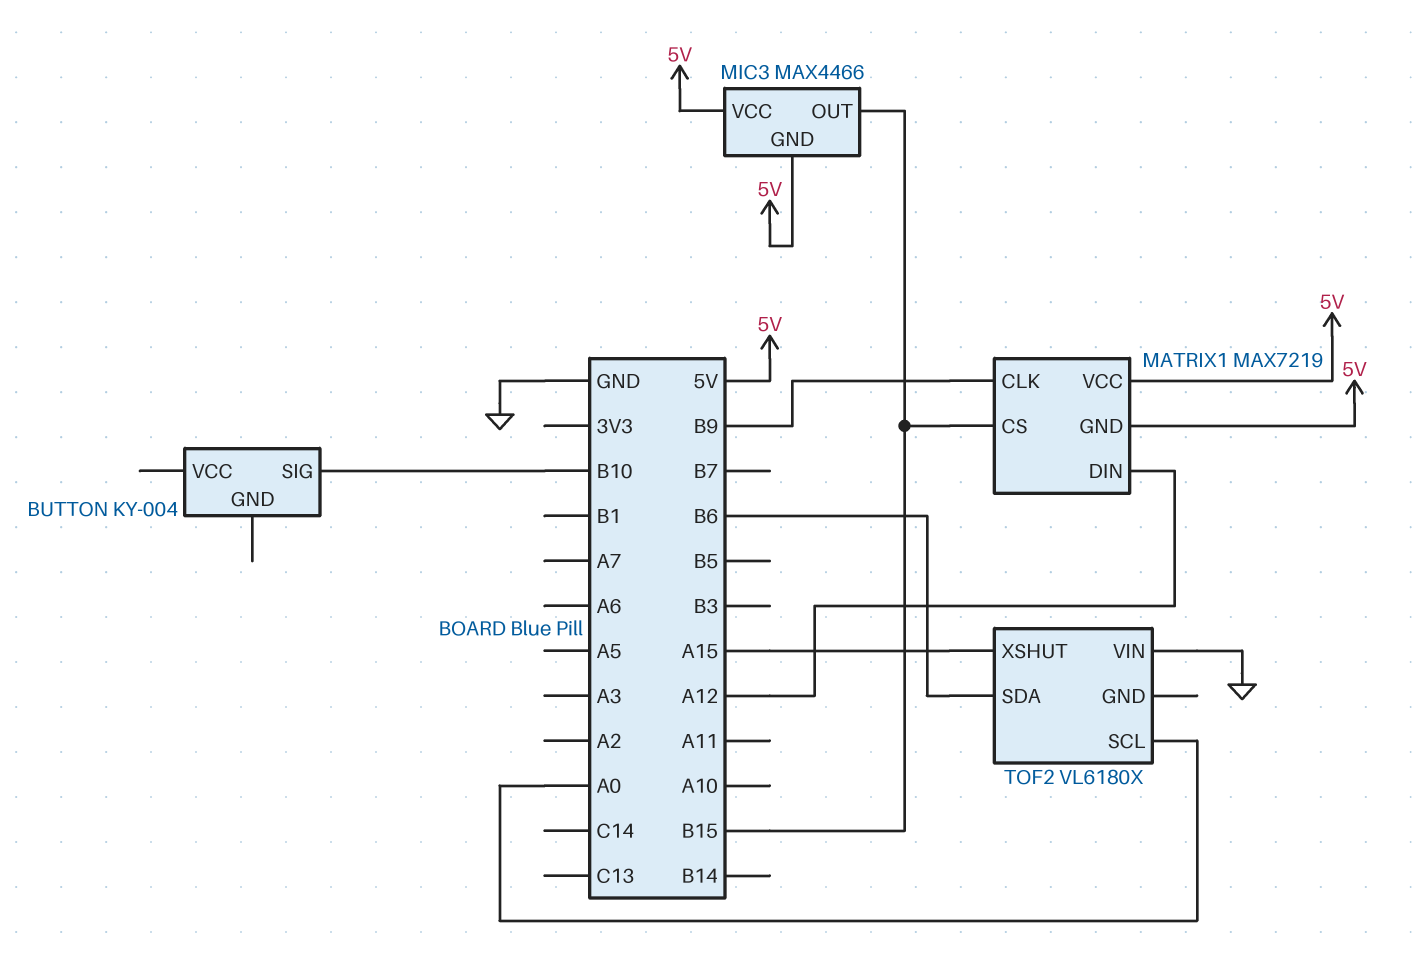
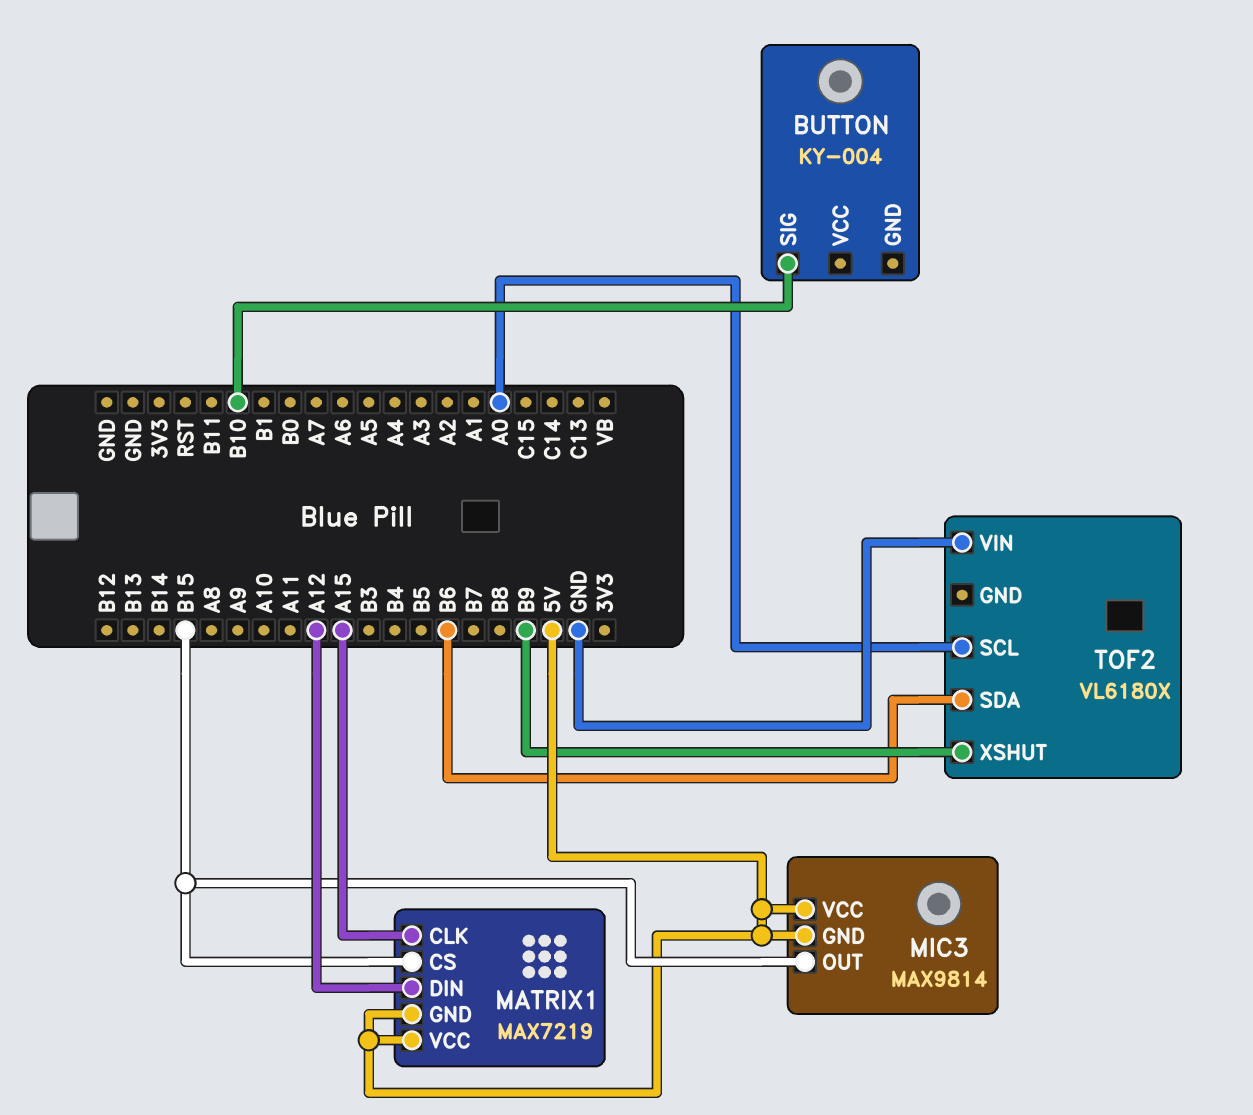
MATRIX1 pin CLK: B9 -> A15
MIC3: MAX4466 -> MAX9814
TOF2 pin XSHUT: A15 -> B9

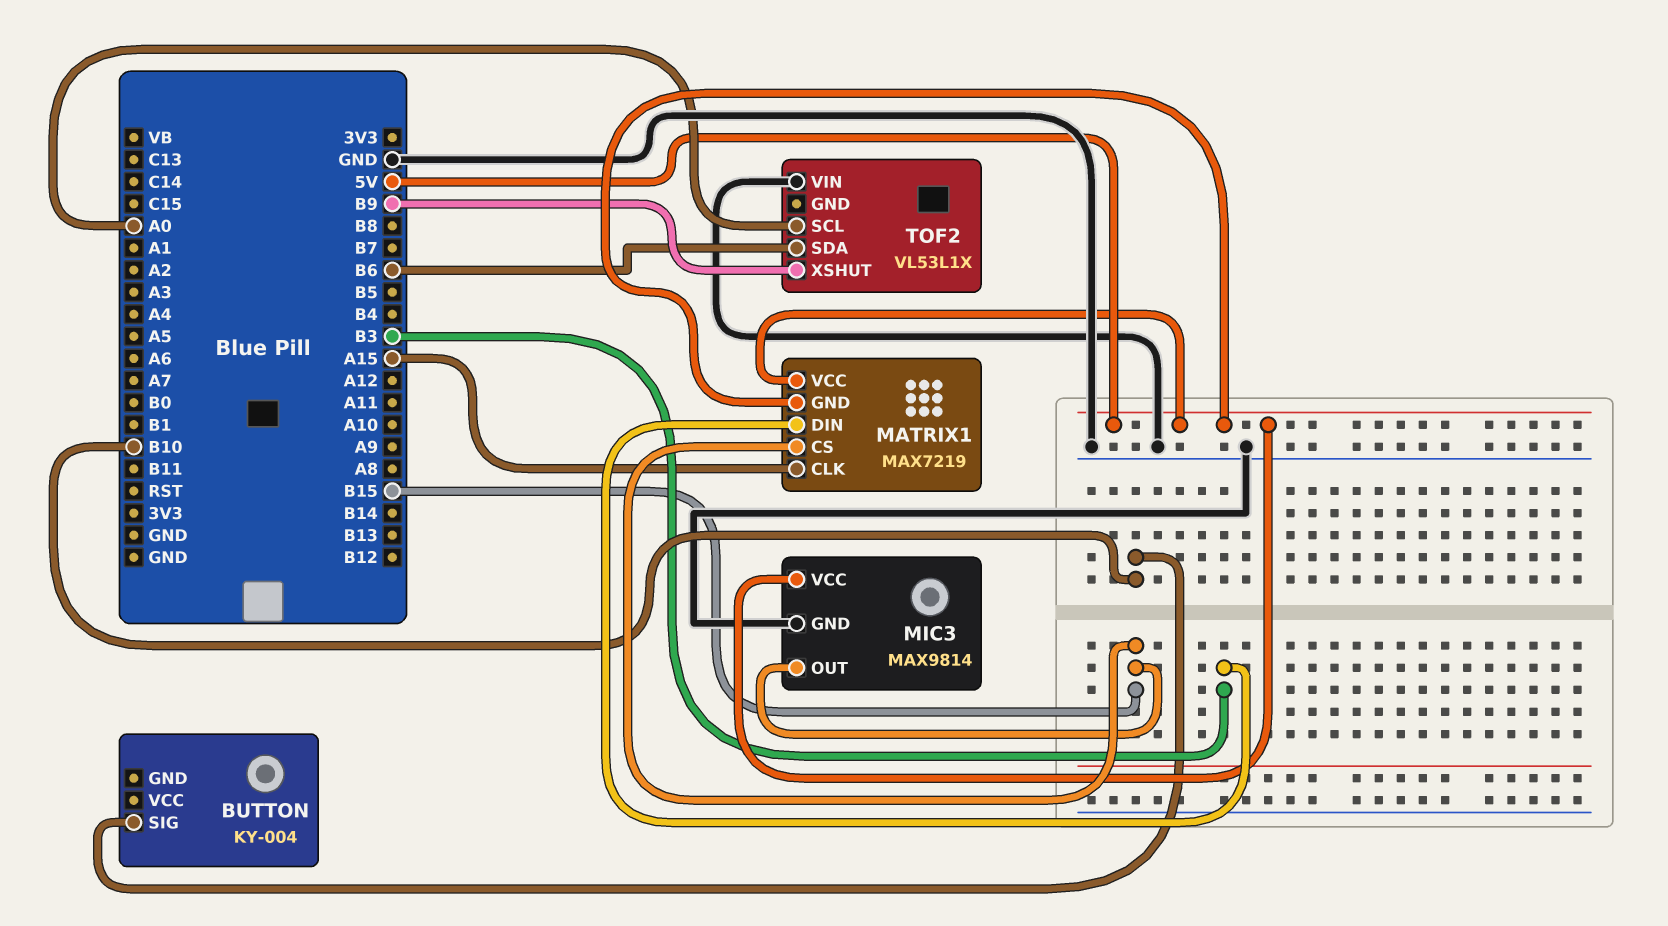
MATRIX1 pin DIN: A12 -> B3
MIC3 pin GND: 5V -> GND
TOF2: VL6180X -> VL53L1X

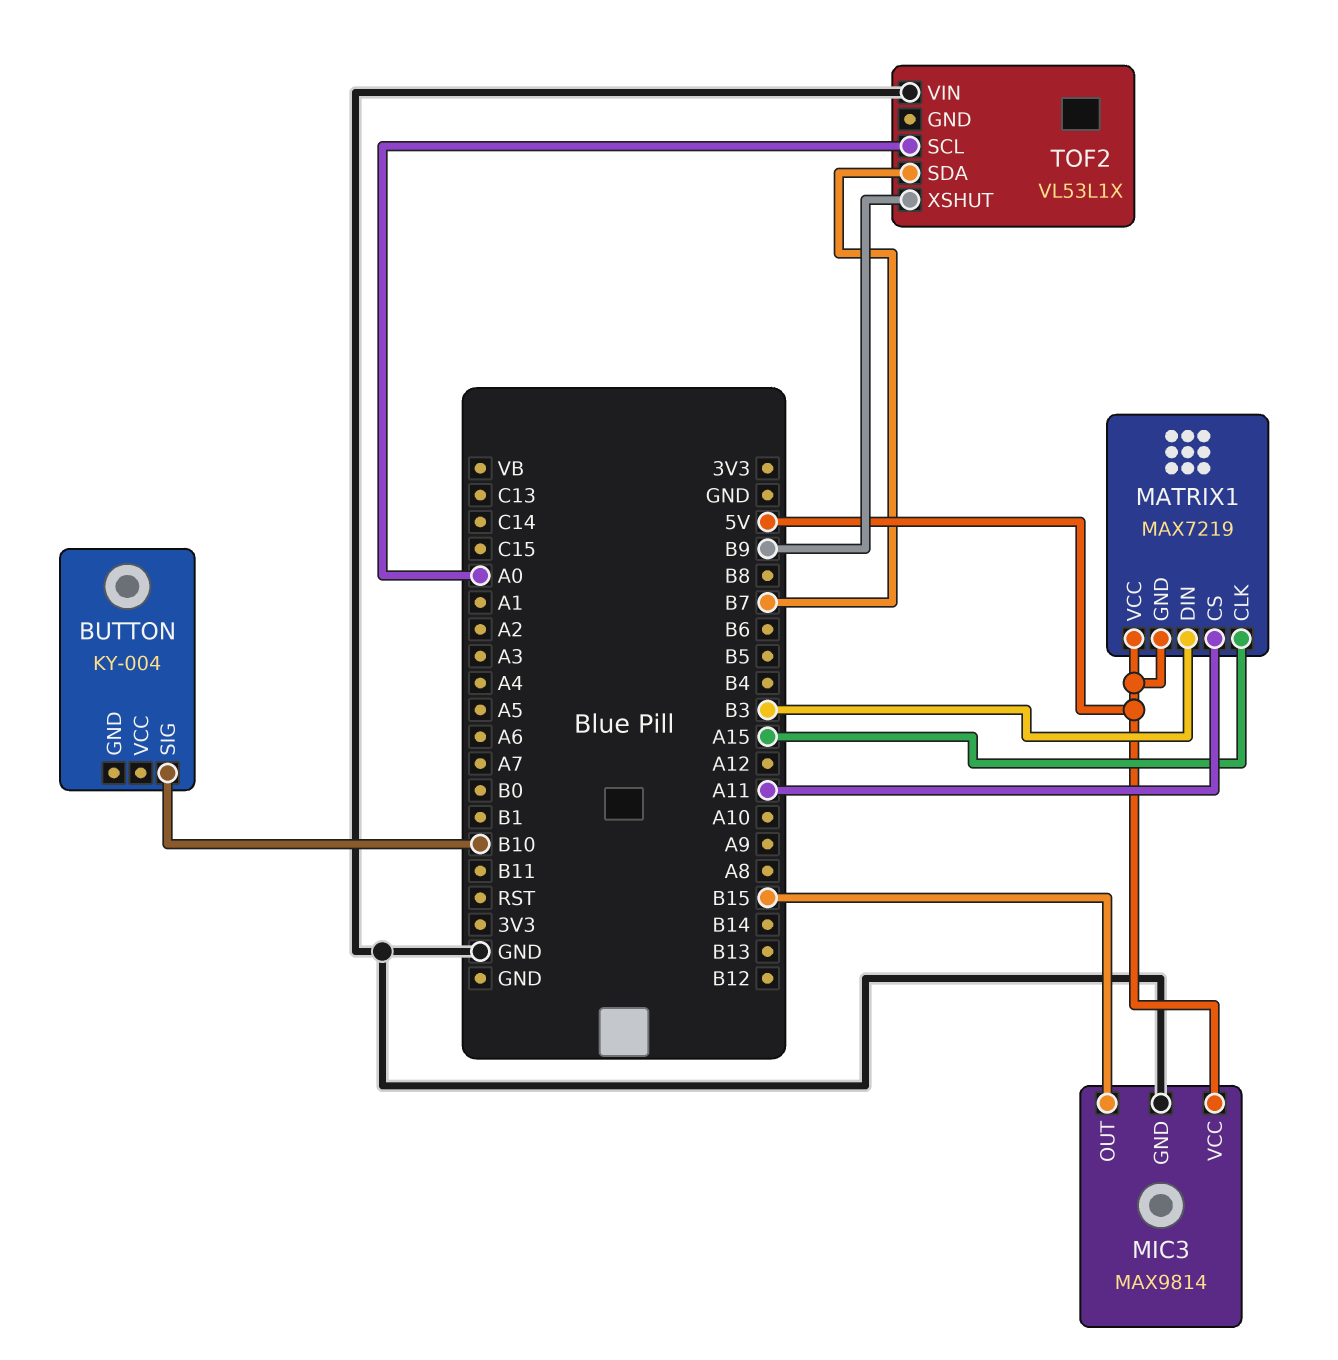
MATRIX1 pin CS: B15 -> A11
TOF2 pin SDA: B6 -> B7

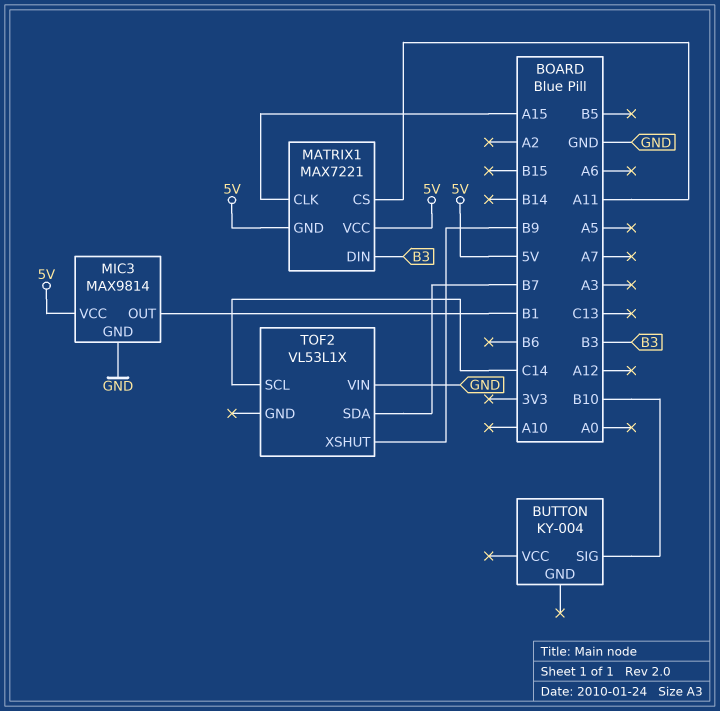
MATRIX1: MAX7219 -> MAX7221
MIC3 pin OUT: B15 -> B1
TOF2 pin SCL: A0 -> C14

